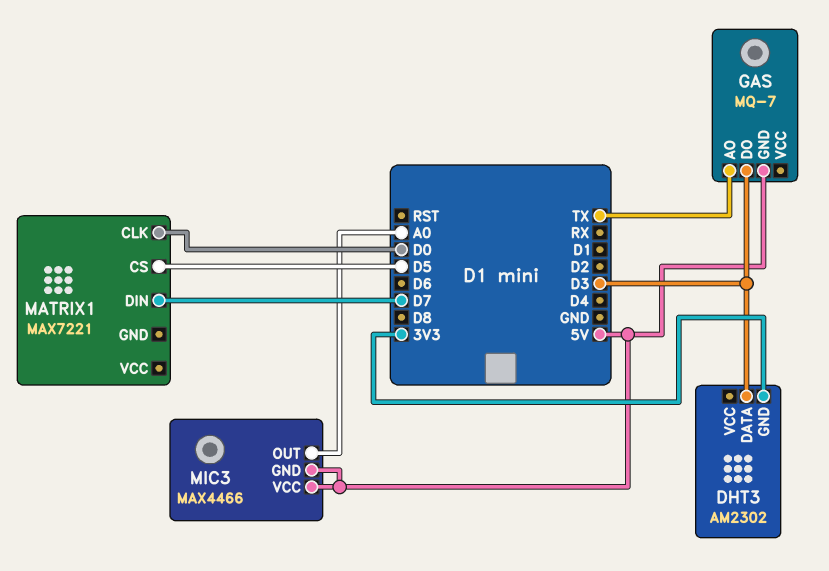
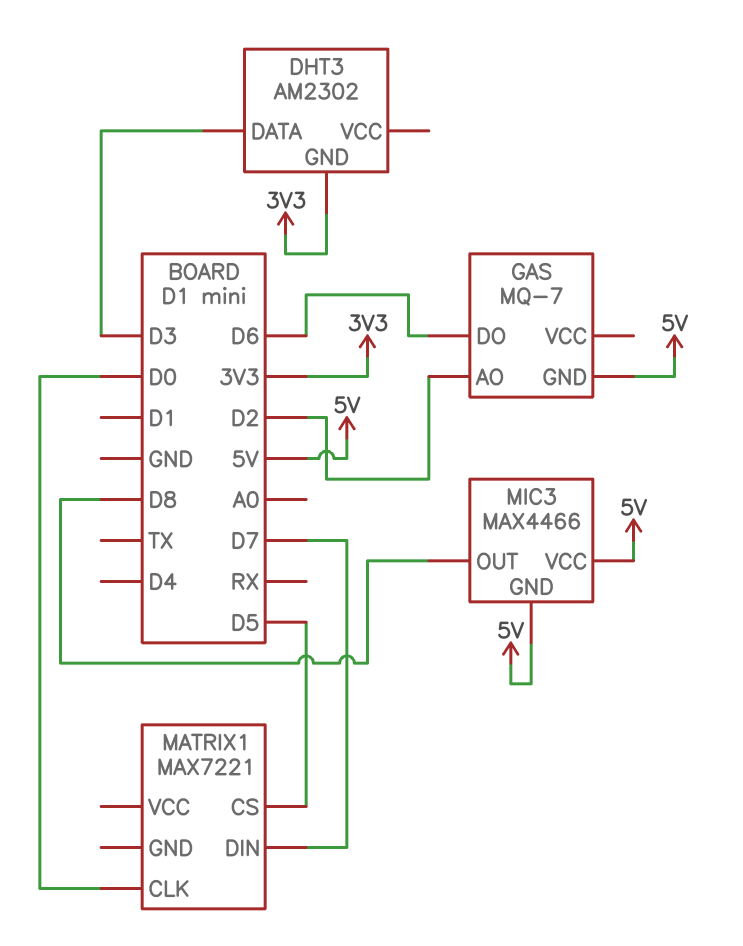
GAS pin AO: TX -> D2
GAS pin DO: D3 -> D6
MIC3 pin OUT: A0 -> D8

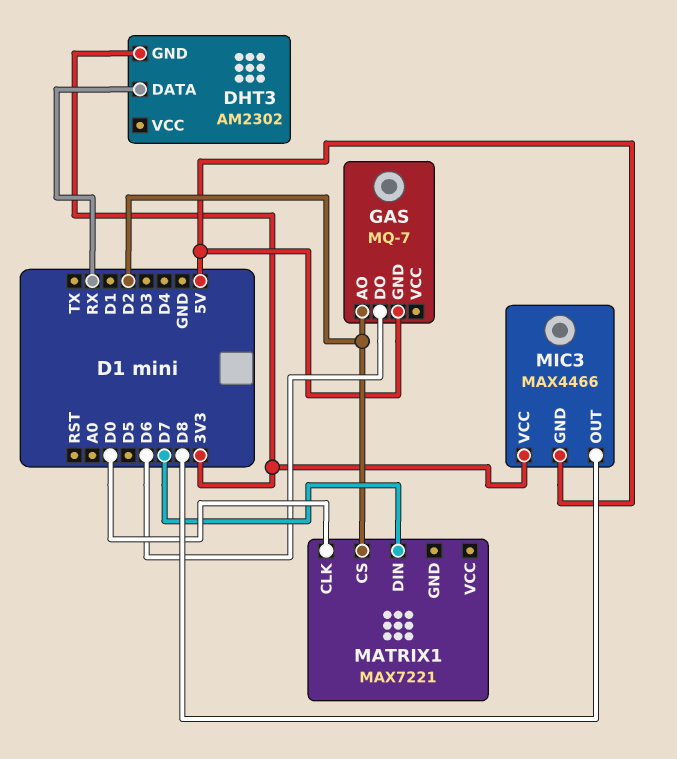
DHT3 pin DATA: D3 -> RX
MATRIX1 pin CS: D5 -> D2
MIC3 pin VCC: 5V -> 3V3

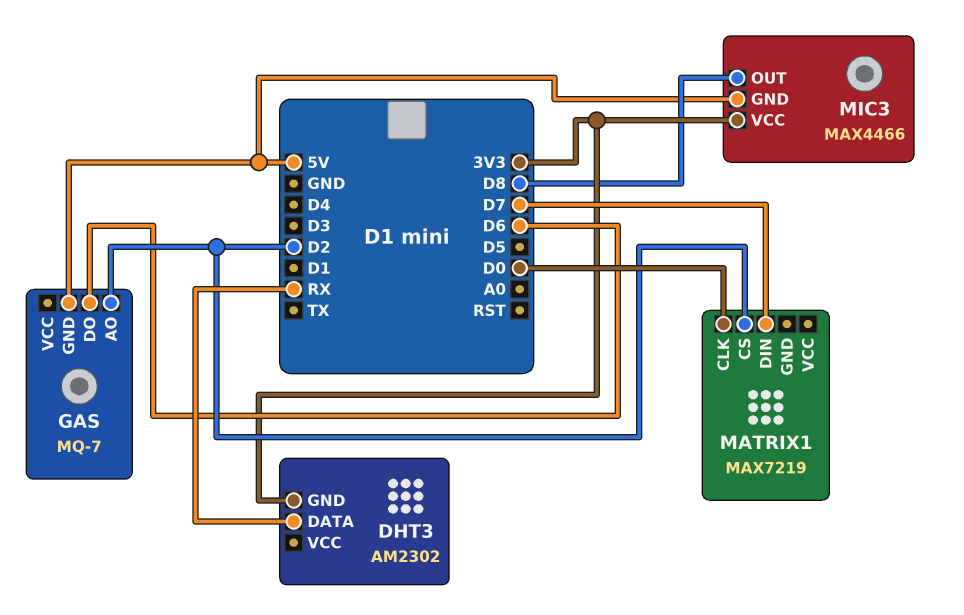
MATRIX1: MAX7221 -> MAX7219

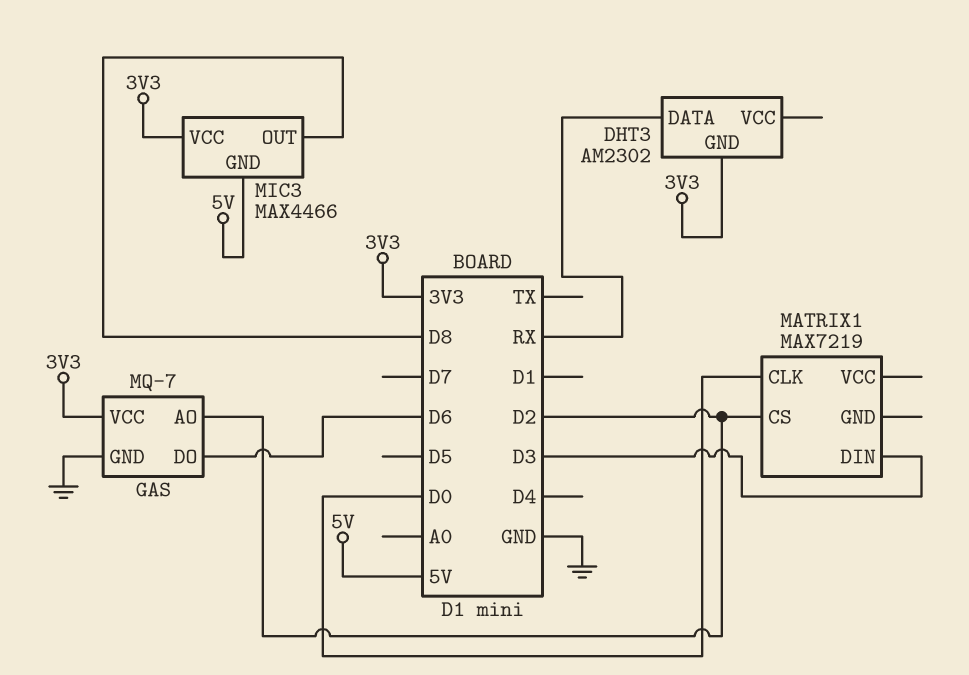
GAS pin GND: 5V -> GND
GAS pin VCC: none -> 3V3
MATRIX1 pin DIN: D7 -> D3

